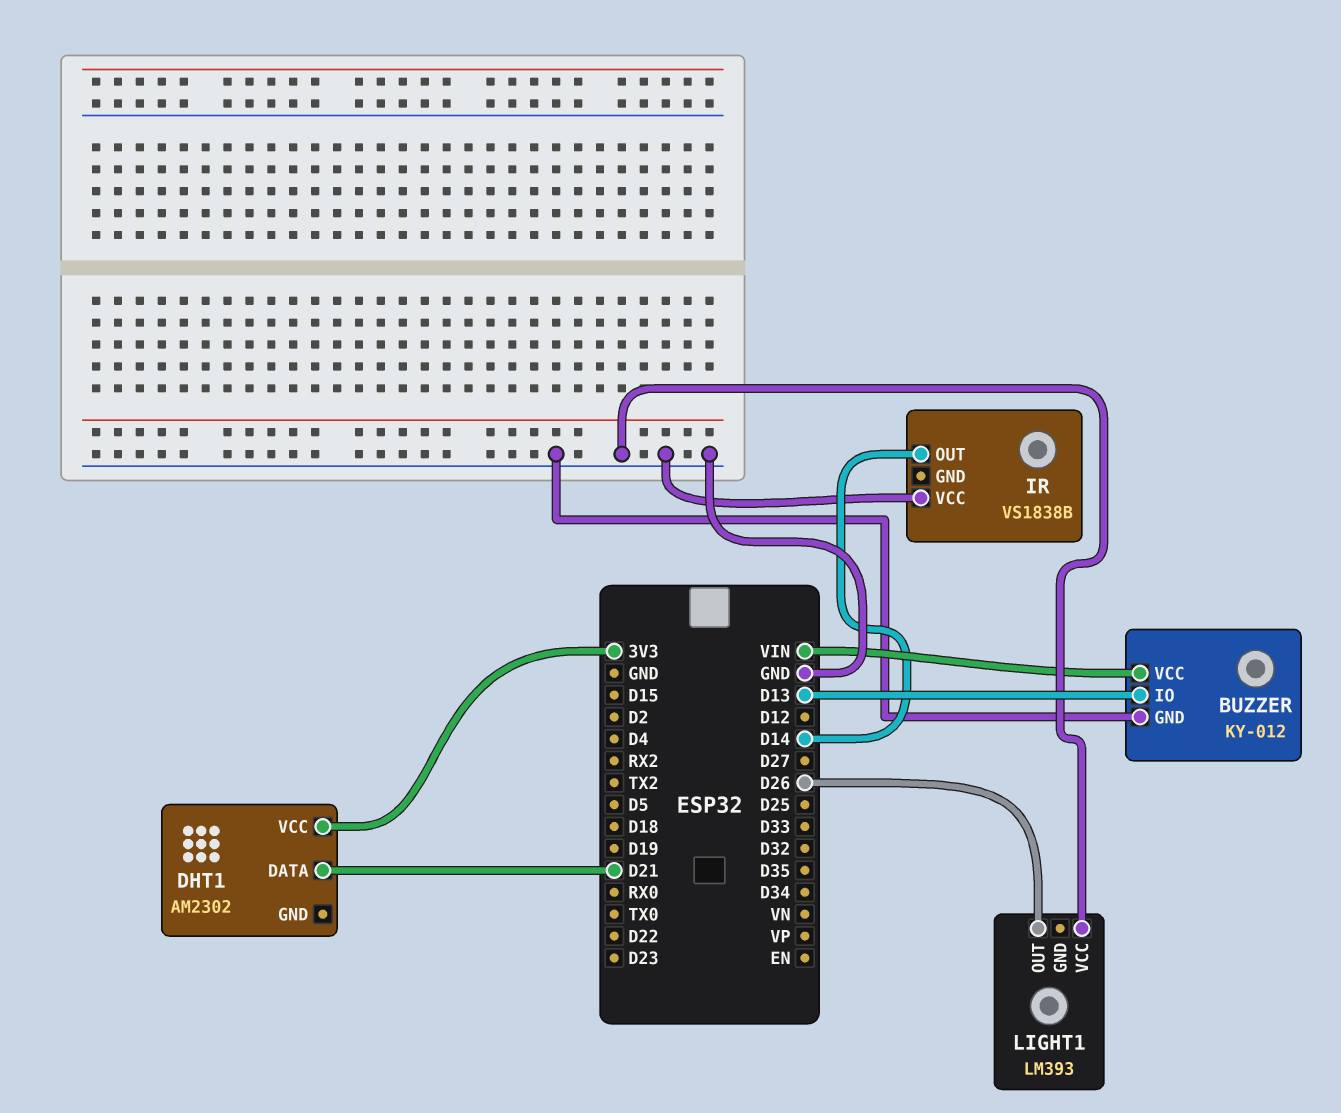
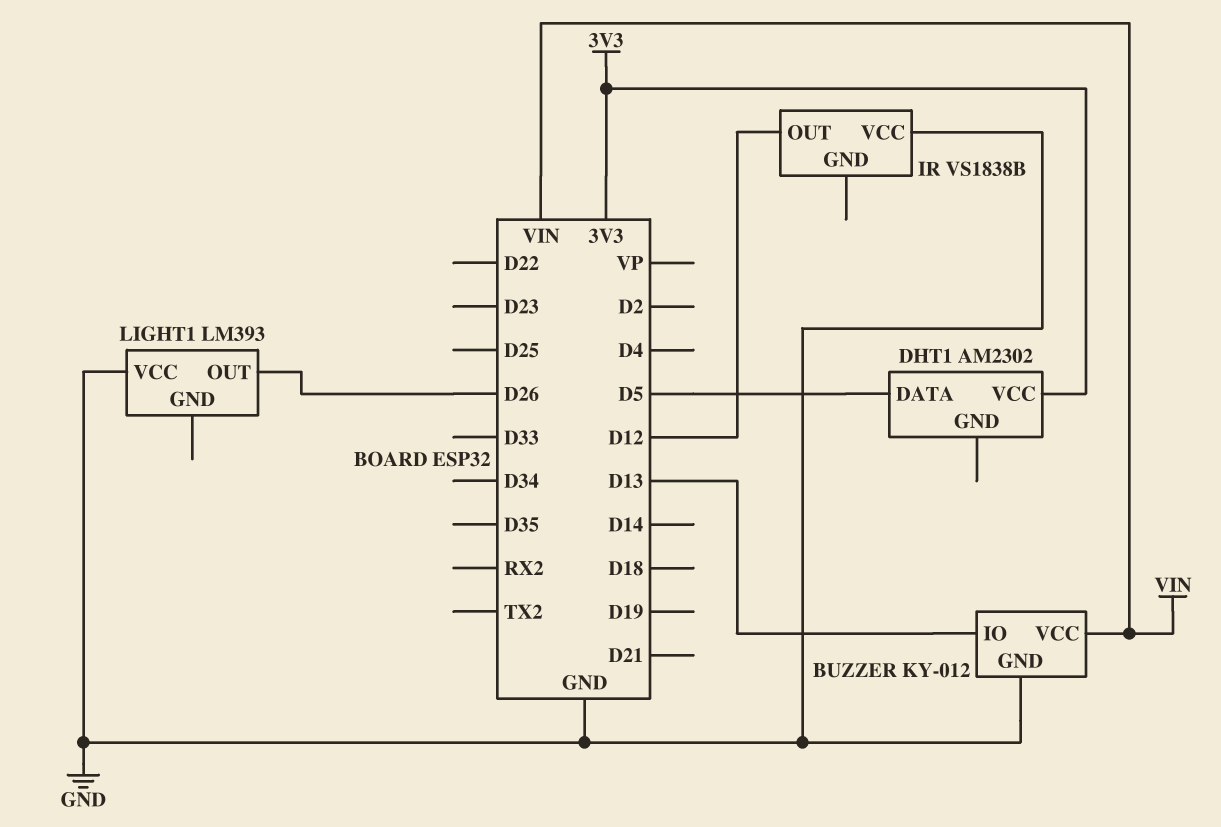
DHT1 pin DATA: D21 -> D5
IR pin OUT: D14 -> D12

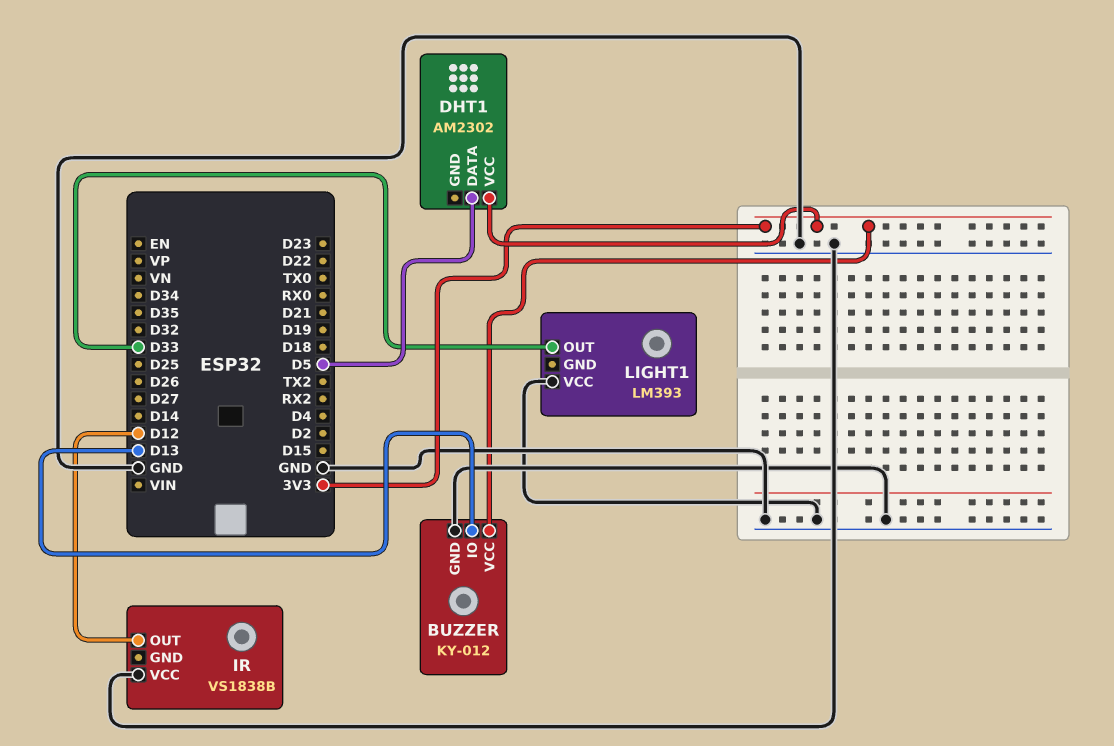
BUZZER pin VCC: VIN -> 3V3
LIGHT1 pin OUT: D26 -> D33

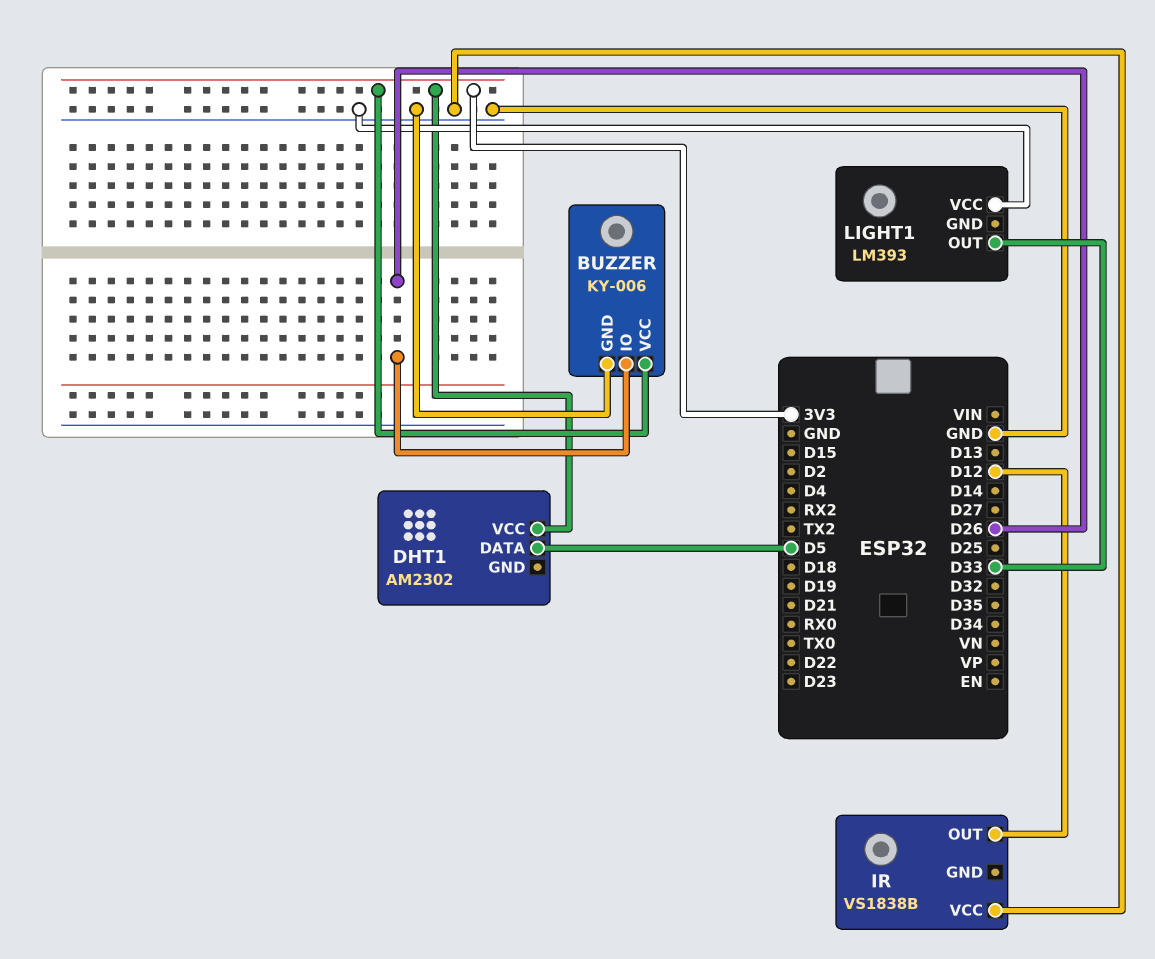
BUZZER: KY-012 -> KY-006
BUZZER pin IO: D13 -> D26

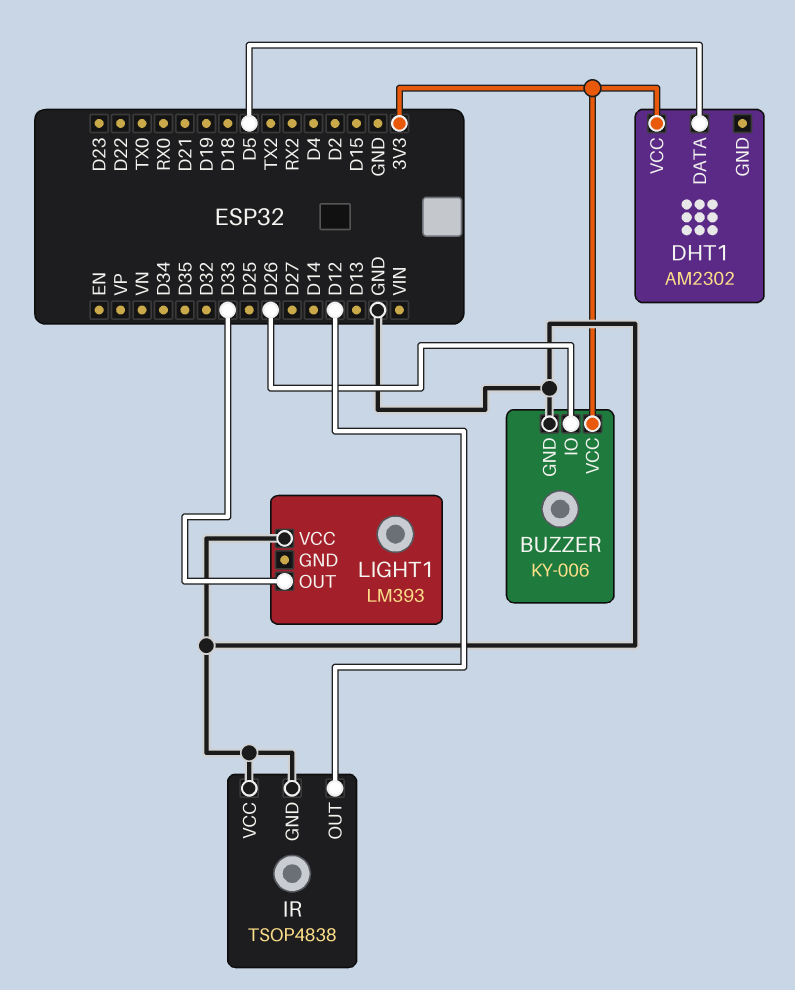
IR: VS1838B -> TSOP4838
IR pin GND: none -> GND

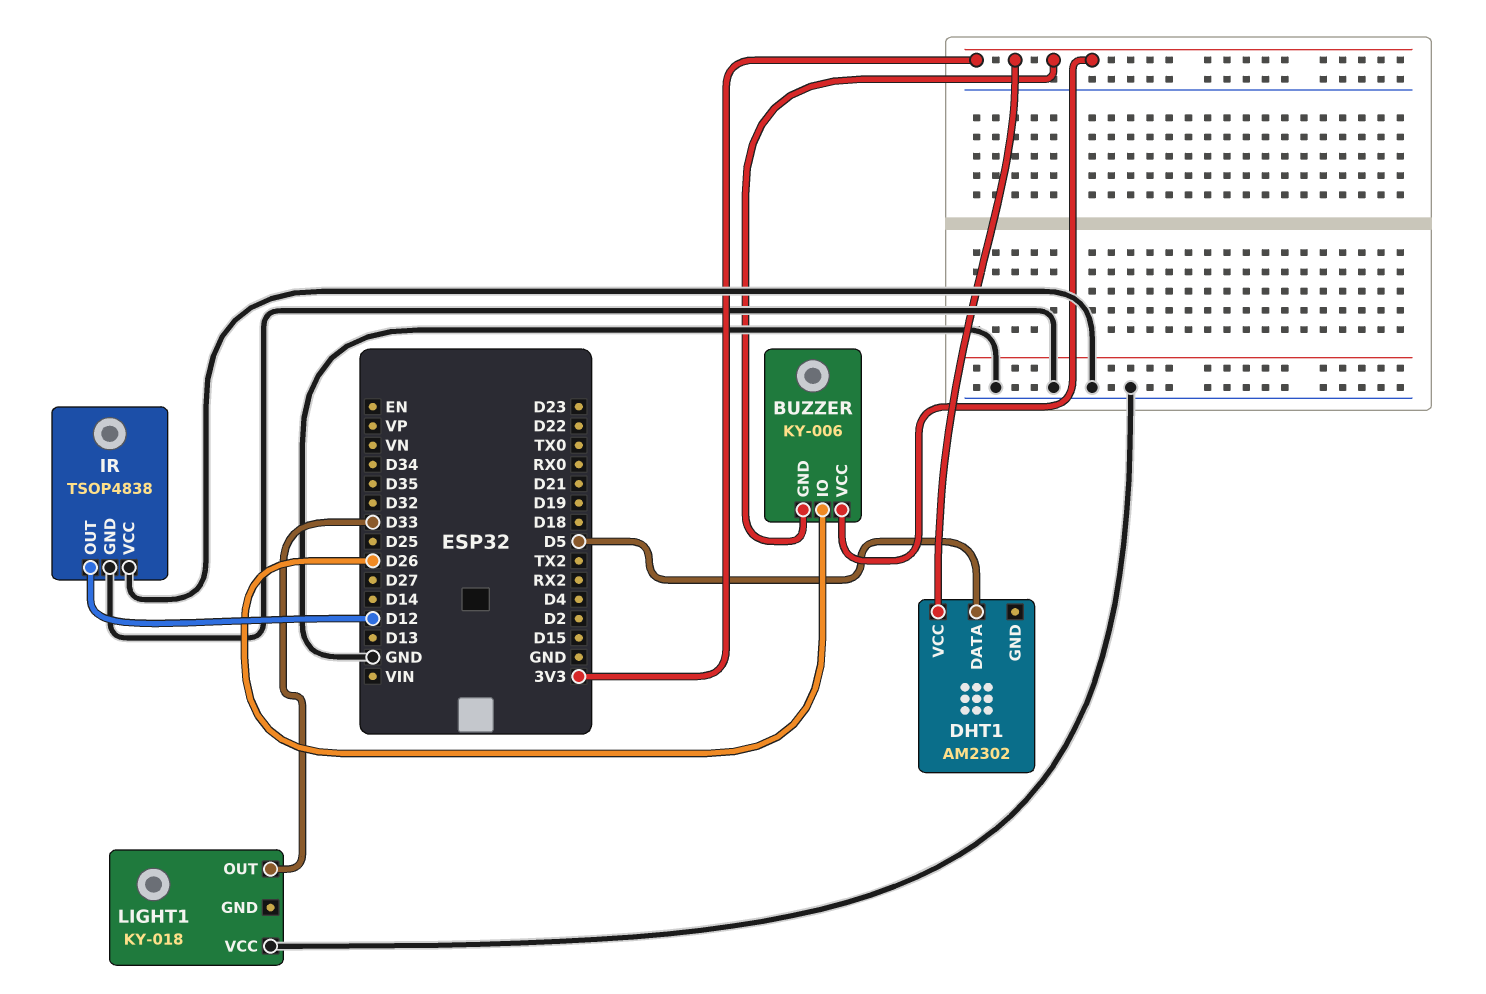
BUZZER pin GND: GND -> 3V3
LIGHT1: LM393 -> KY-018

